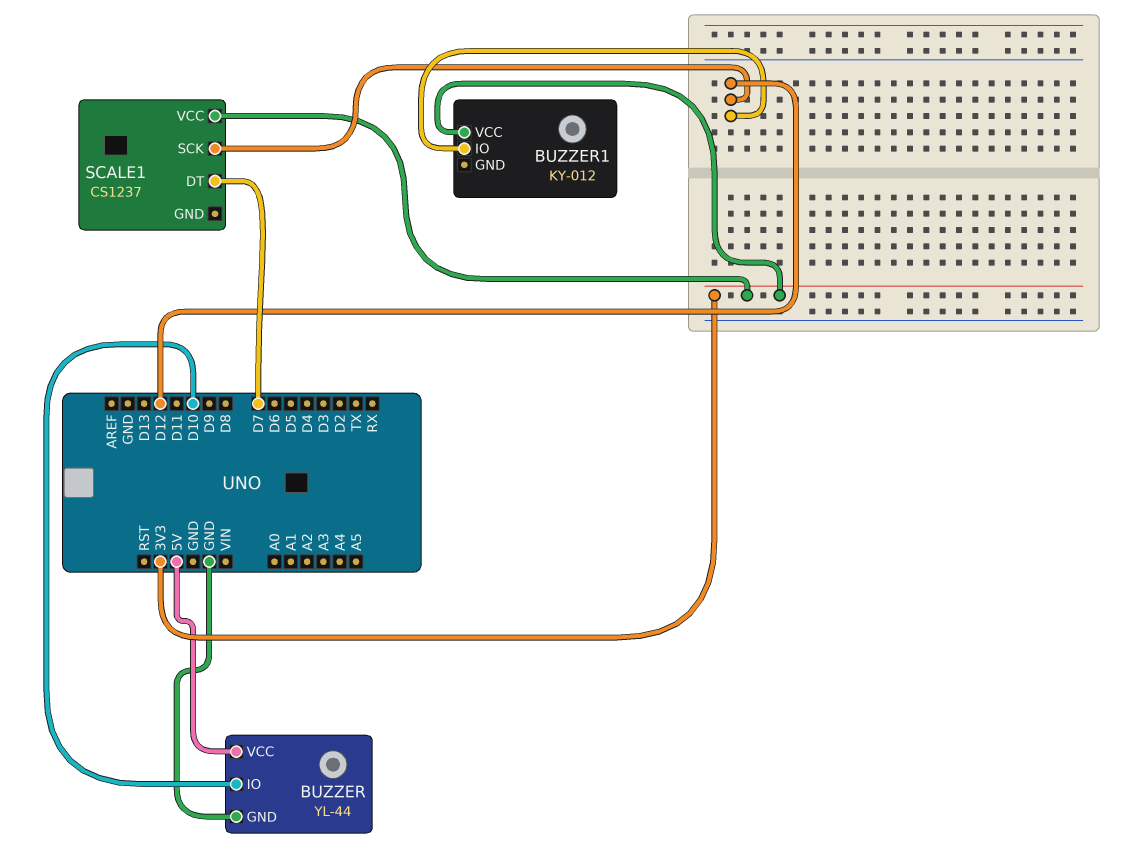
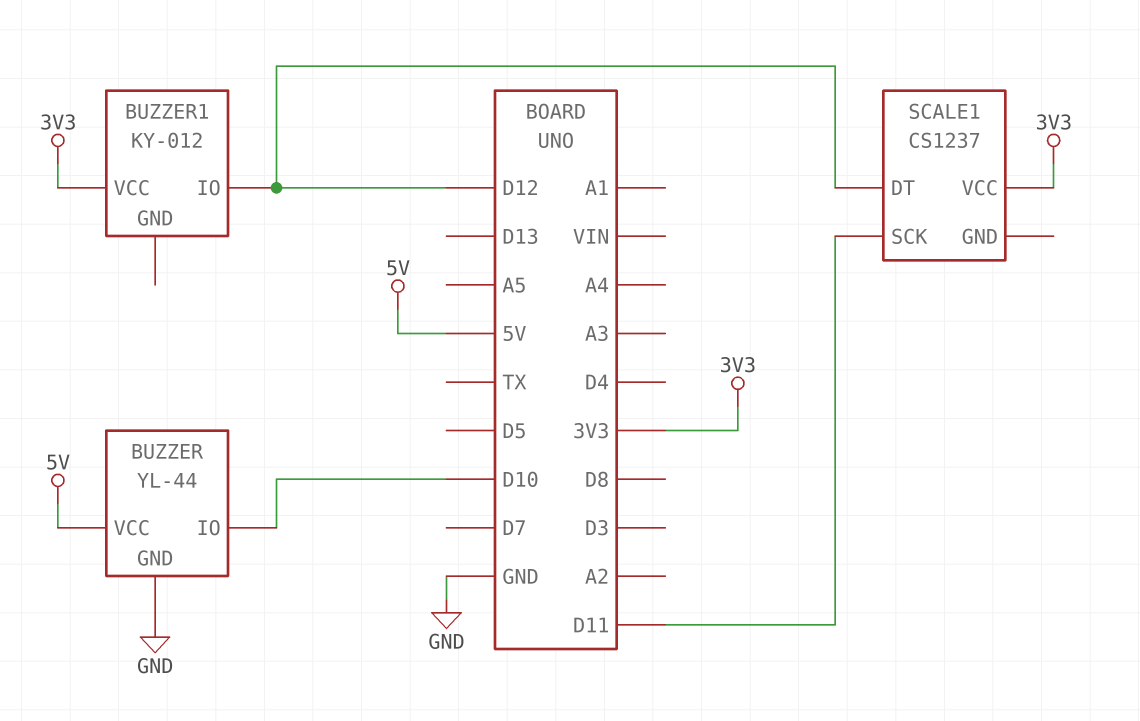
SCALE1 pin DT: D7 -> D12
SCALE1 pin SCK: D12 -> D11

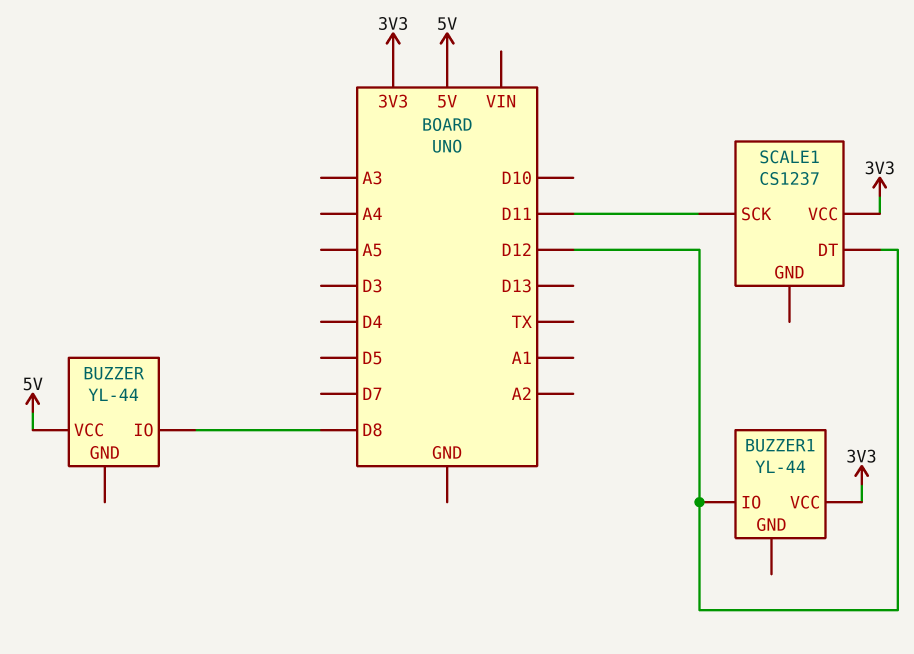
BUZZER pin GND: GND -> none
BUZZER pin IO: D10 -> D8
BUZZER1: KY-012 -> YL-44

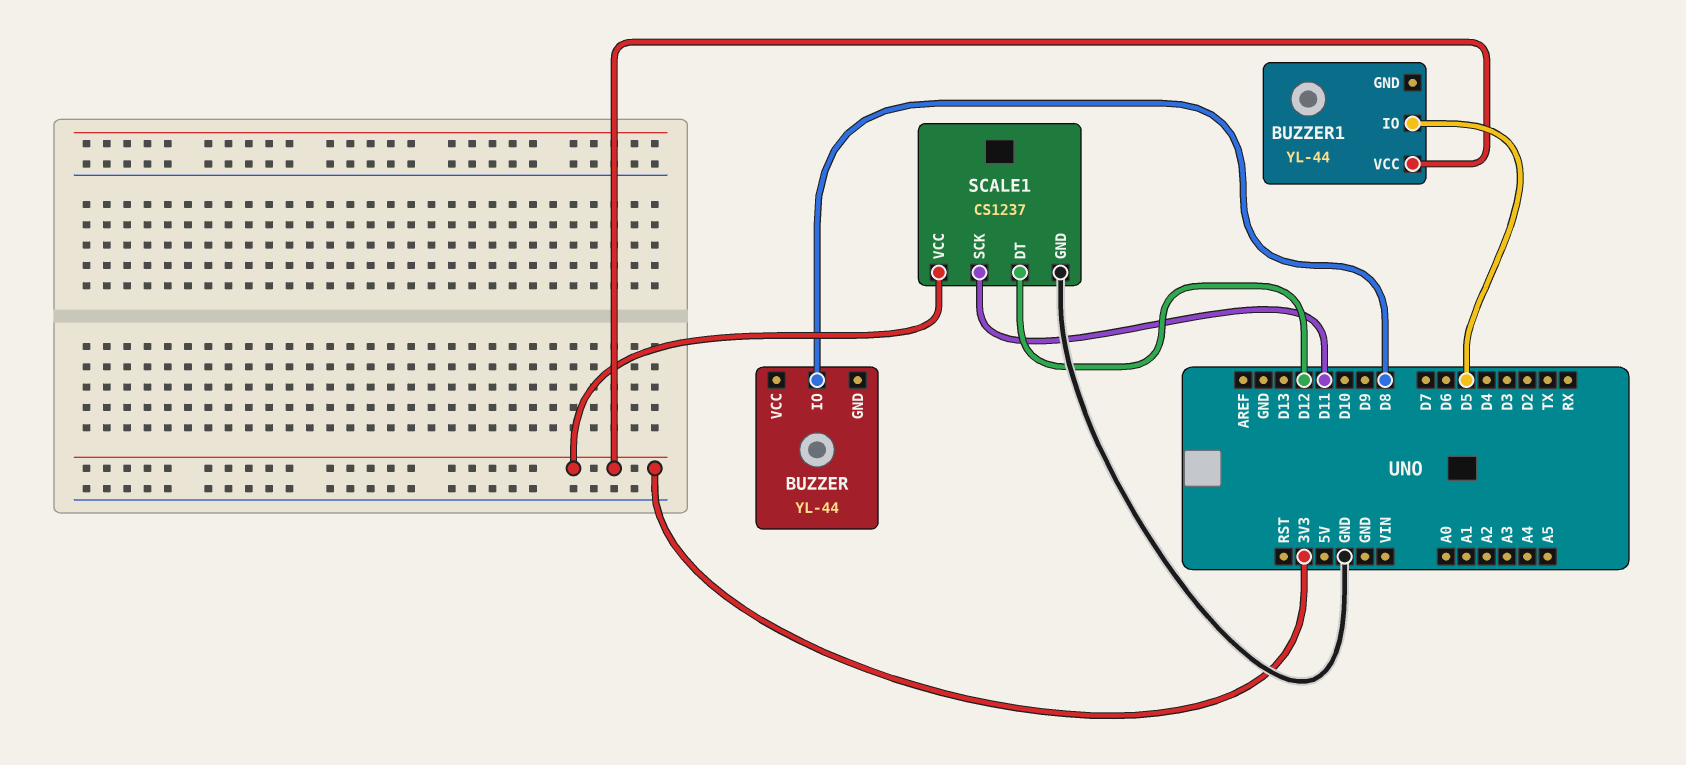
BUZZER pin VCC: 5V -> none
BUZZER1 pin IO: D12 -> D5
SCALE1 pin GND: none -> GND

